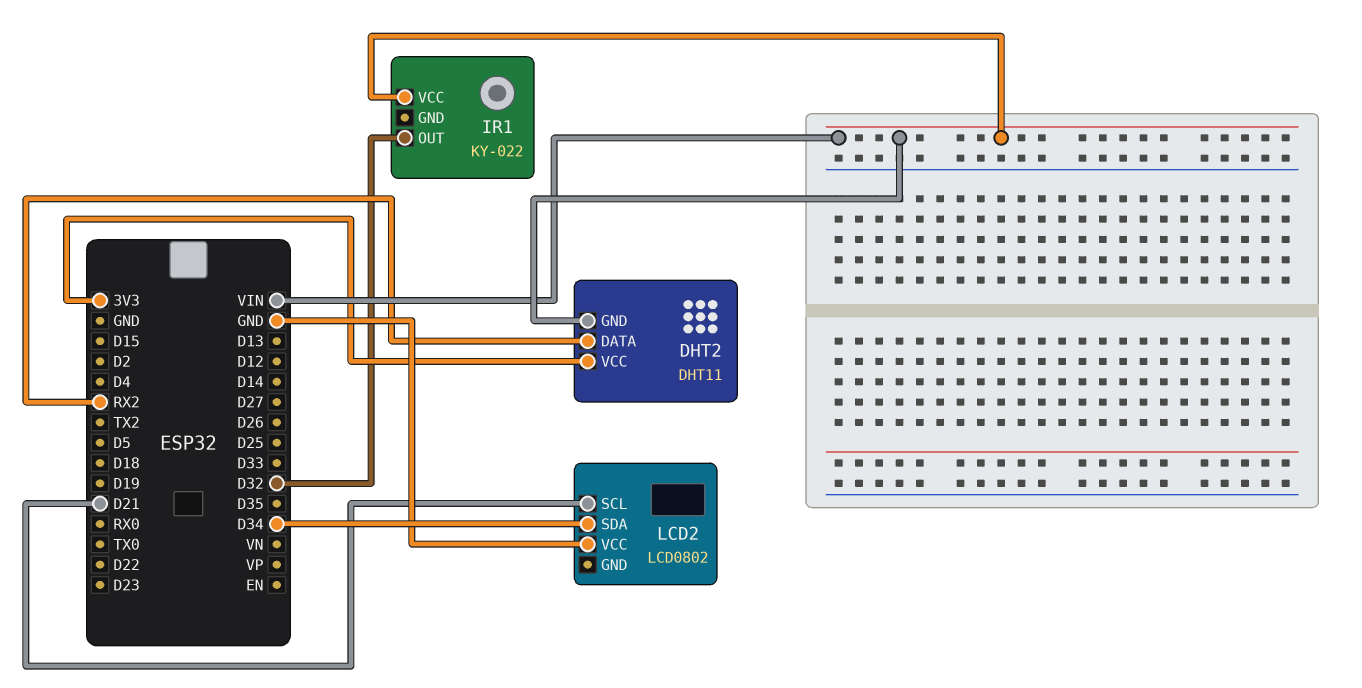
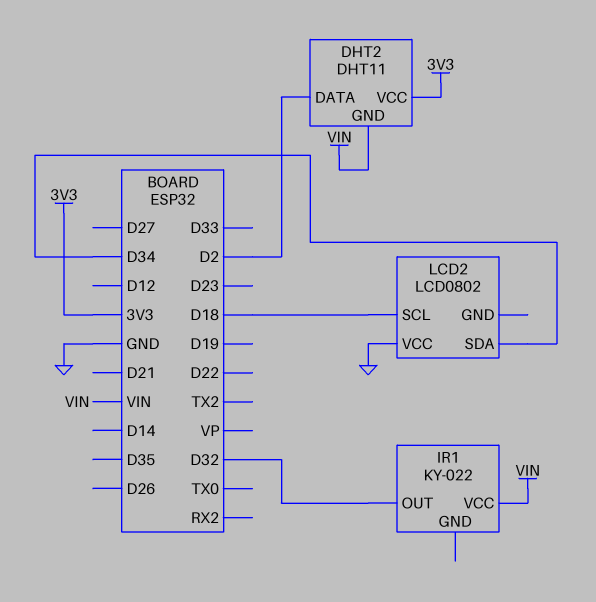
DHT2 pin DATA: RX2 -> D2
LCD2 pin SCL: D21 -> D18

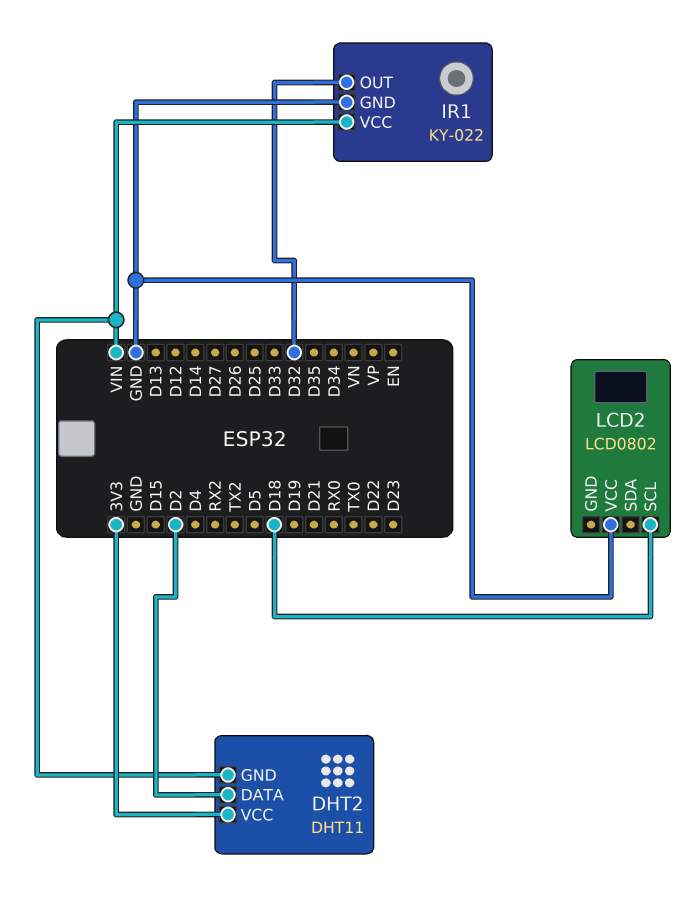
IR1 pin GND: none -> GND
LCD2 pin SDA: D34 -> none

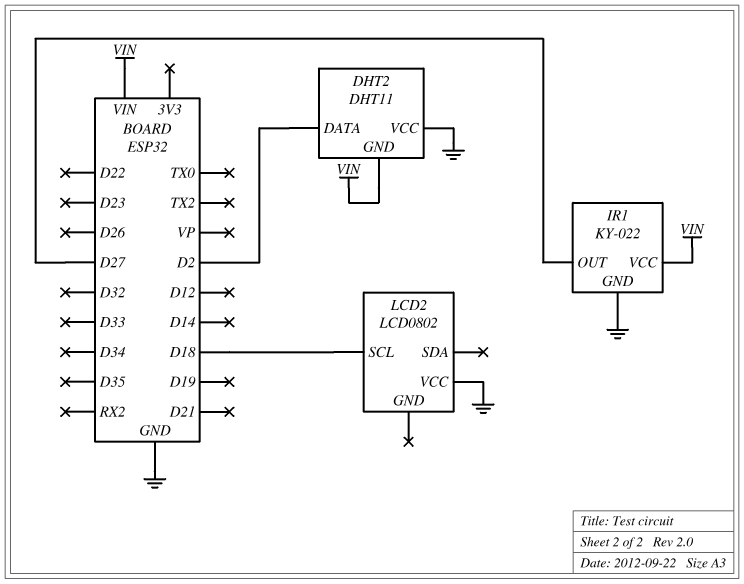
DHT2 pin VCC: 3V3 -> GND
IR1 pin OUT: D32 -> D27

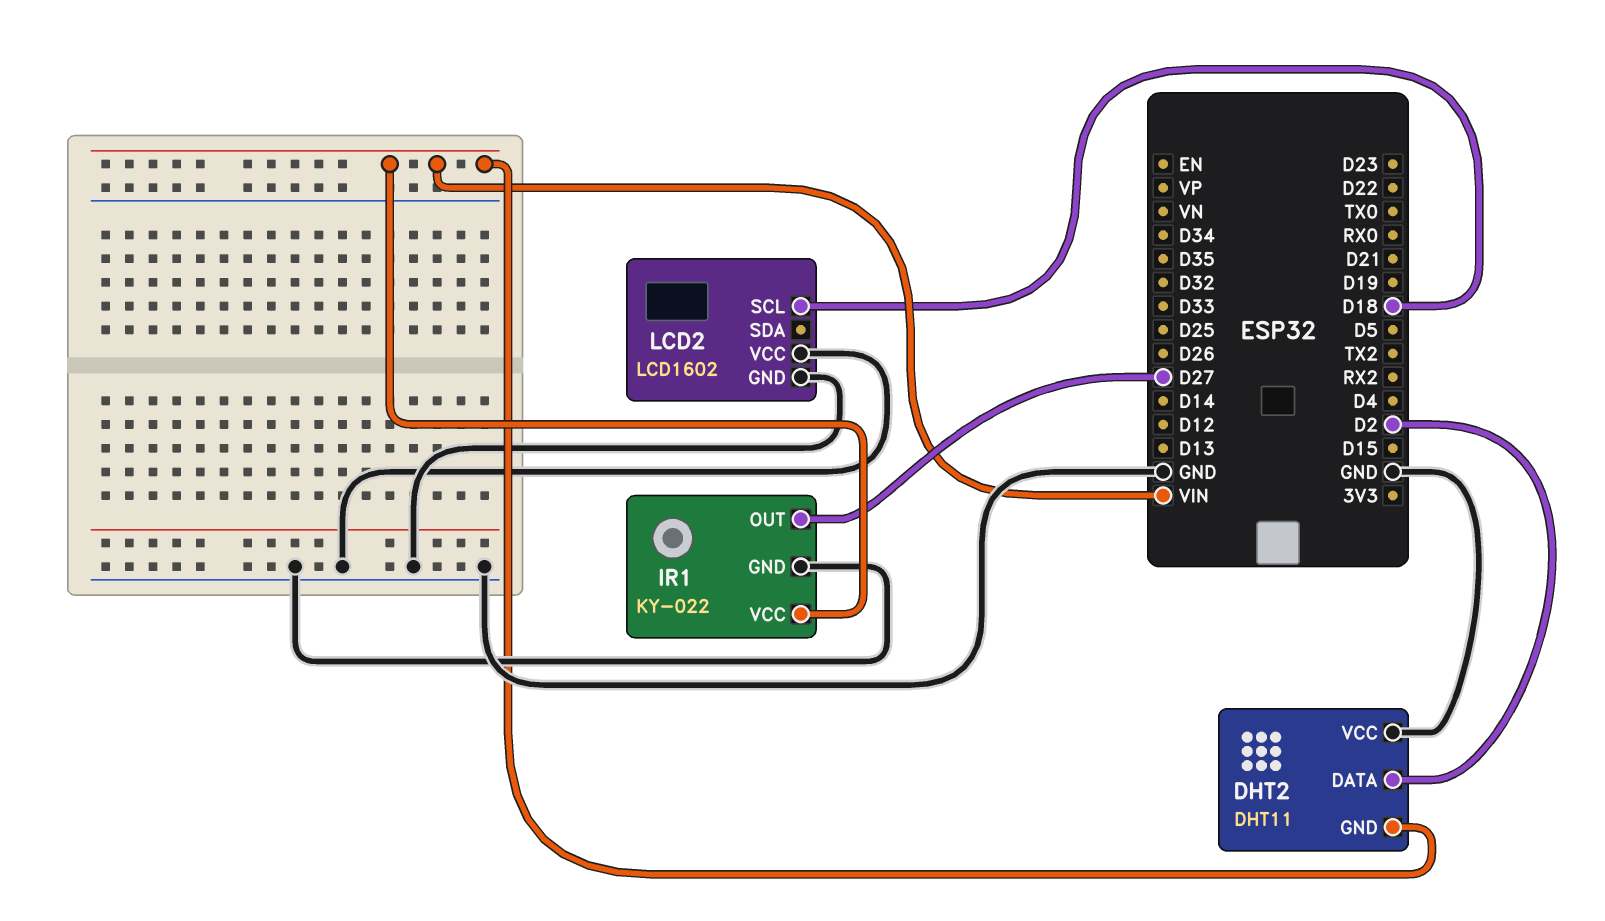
LCD2: LCD0802 -> LCD1602
LCD2 pin GND: none -> GND

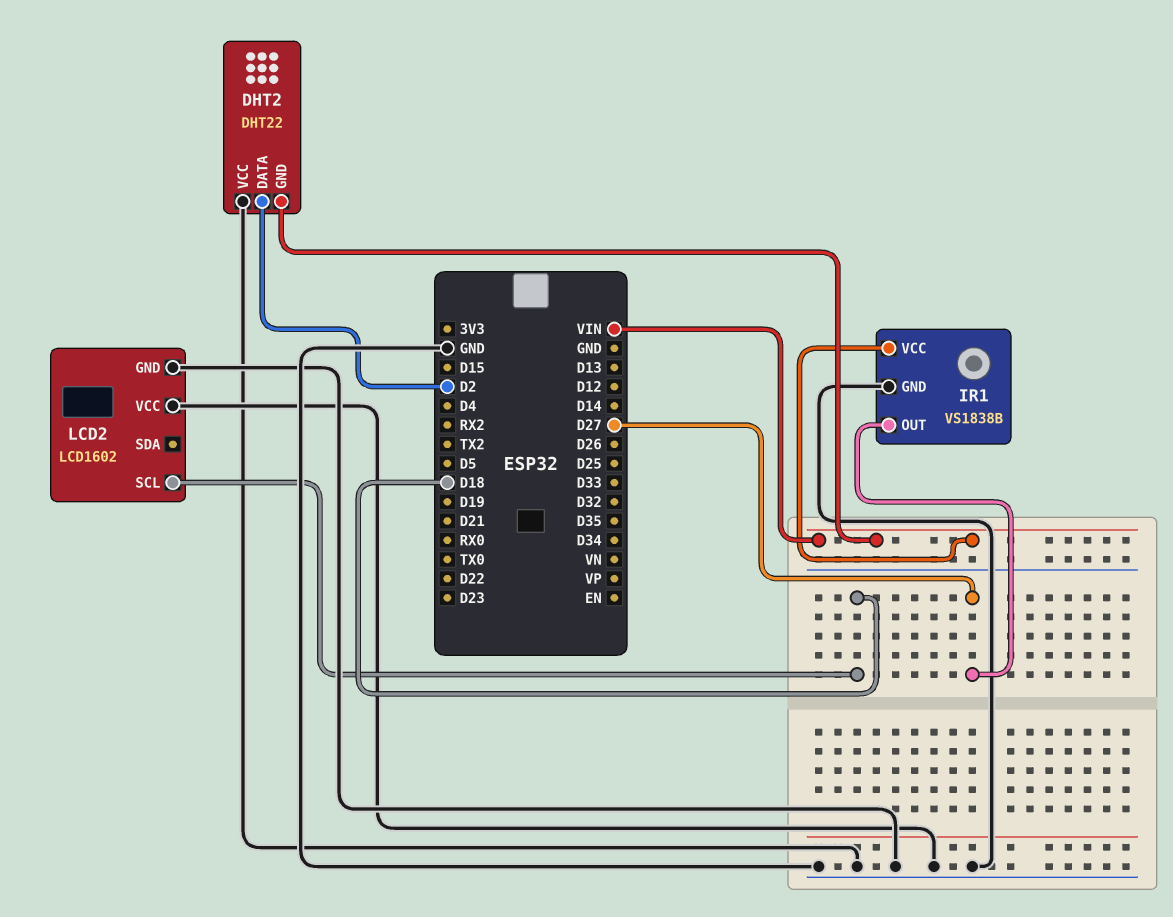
DHT2: DHT11 -> DHT22
IR1: KY-022 -> VS1838B

